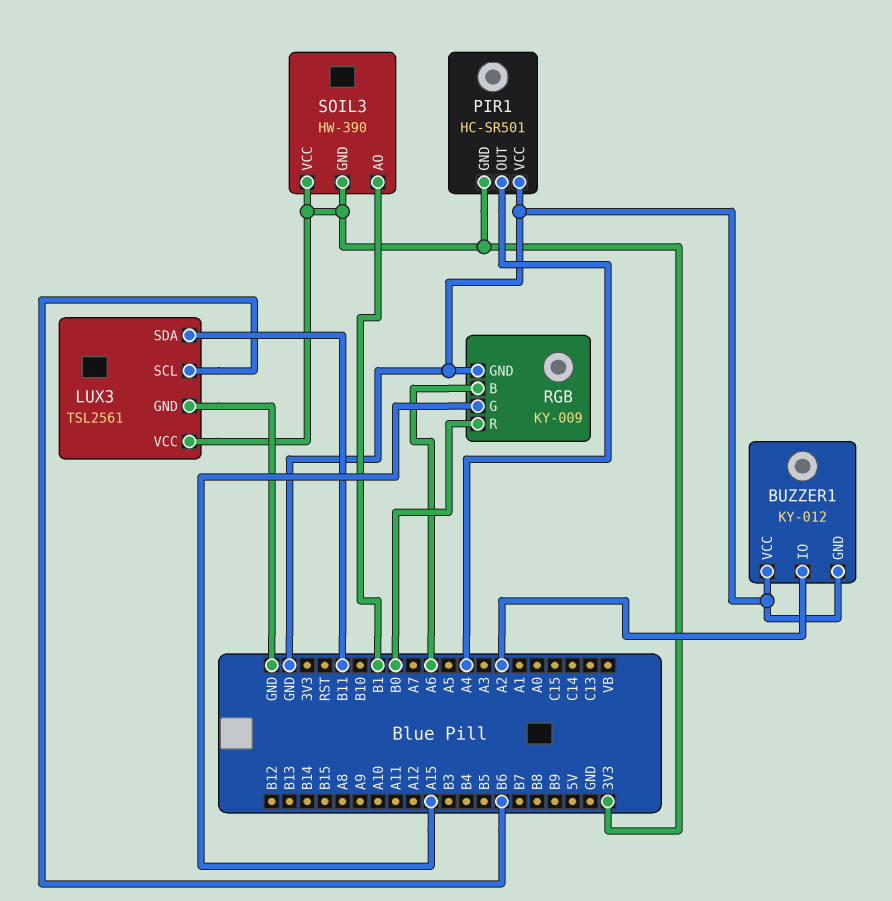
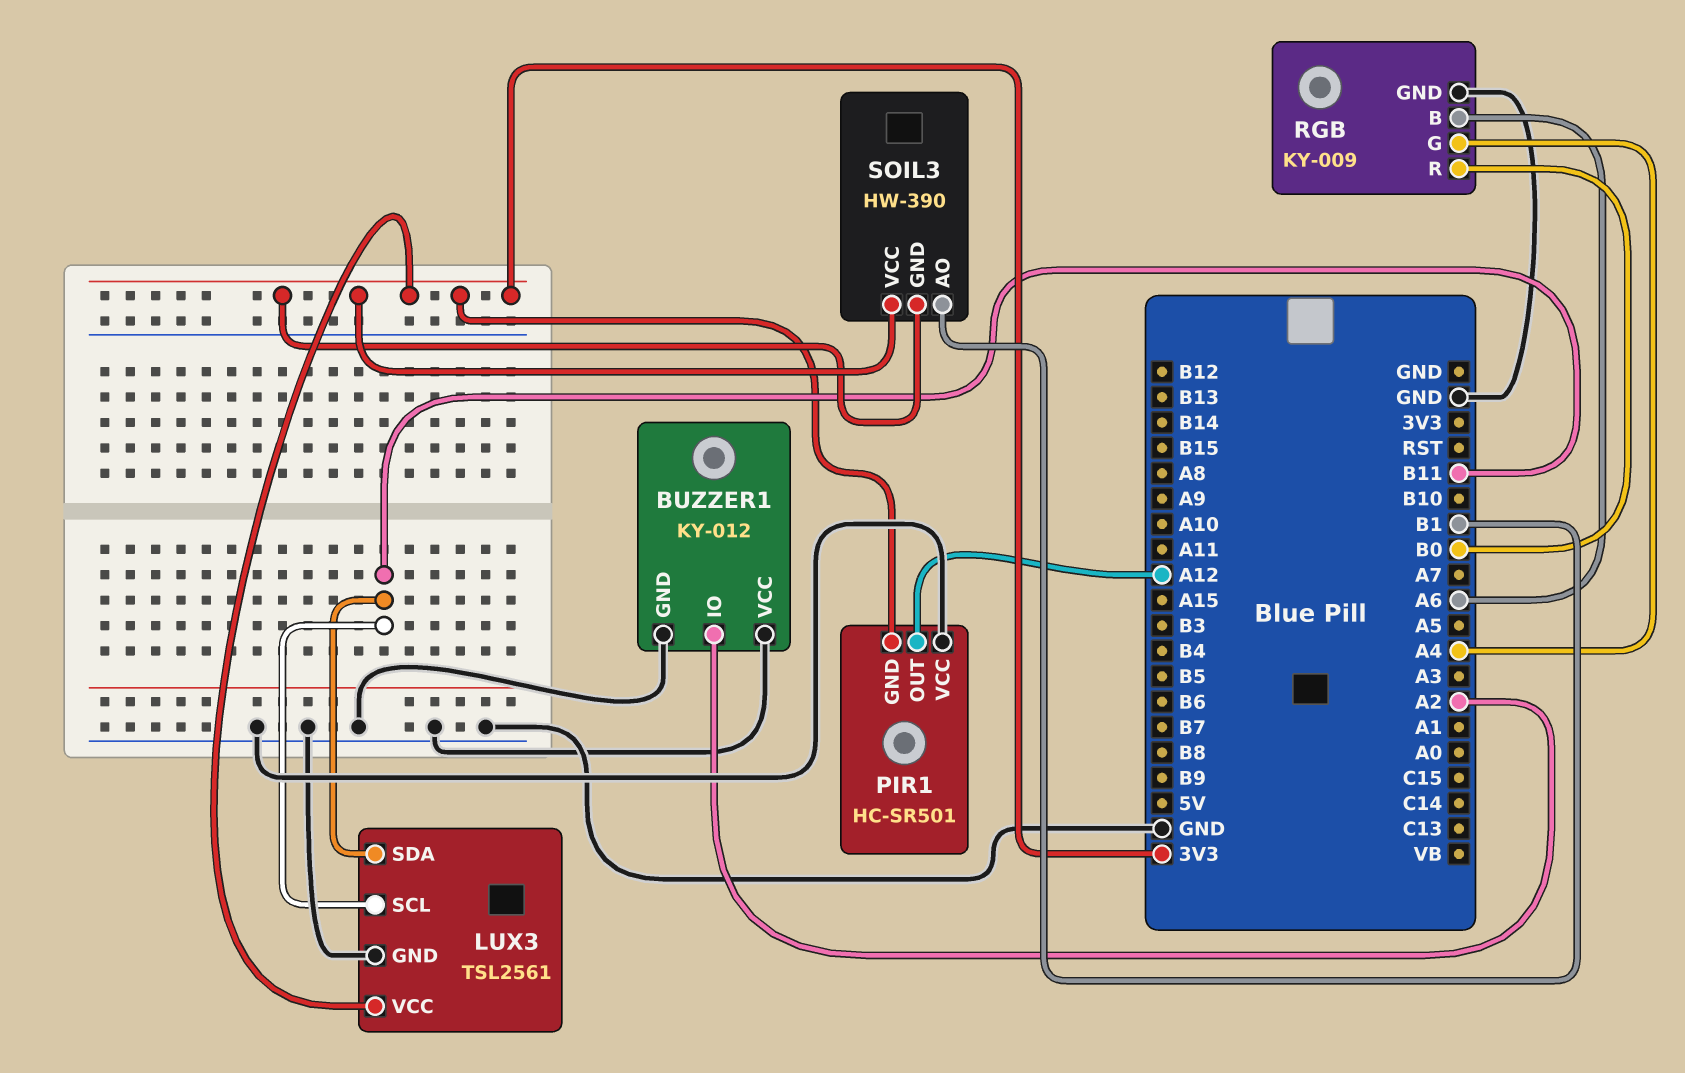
LUX3 pin SCL: B6 -> B11
PIR1 pin OUT: A4 -> A12
RGB pin G: A15 -> A4

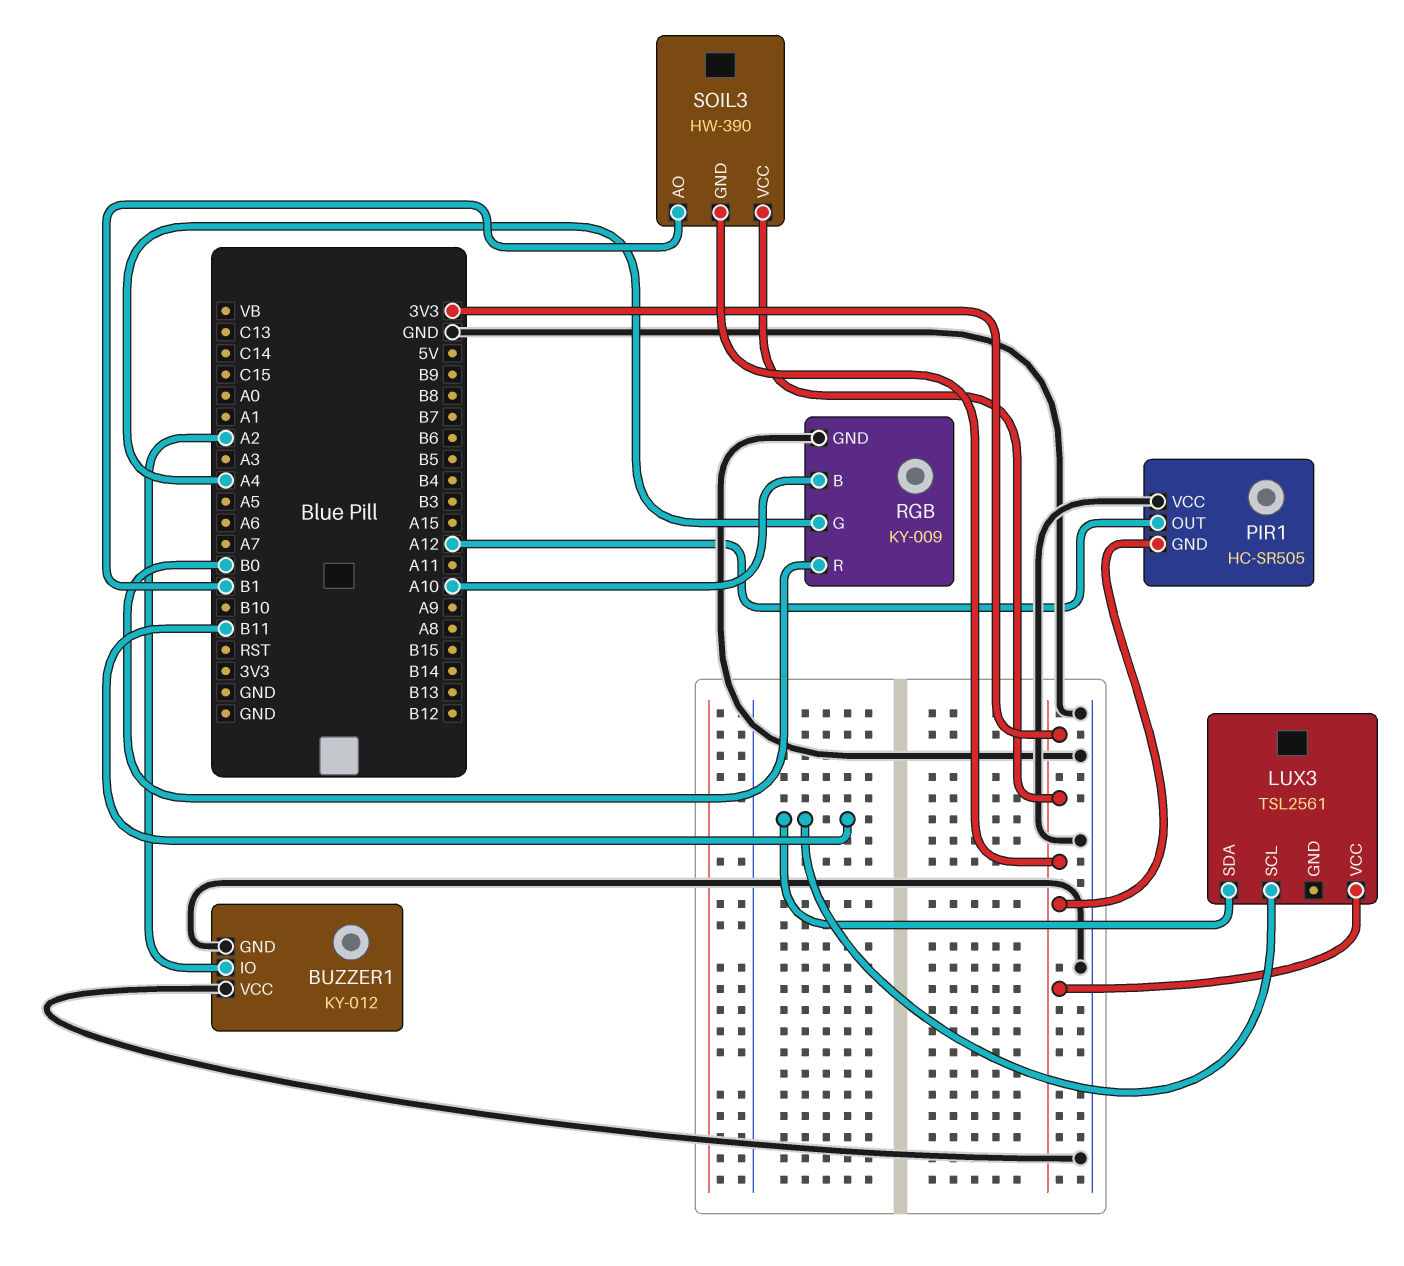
LUX3 pin GND: GND -> none
PIR1: HC-SR501 -> HC-SR505
RGB pin B: A6 -> A10

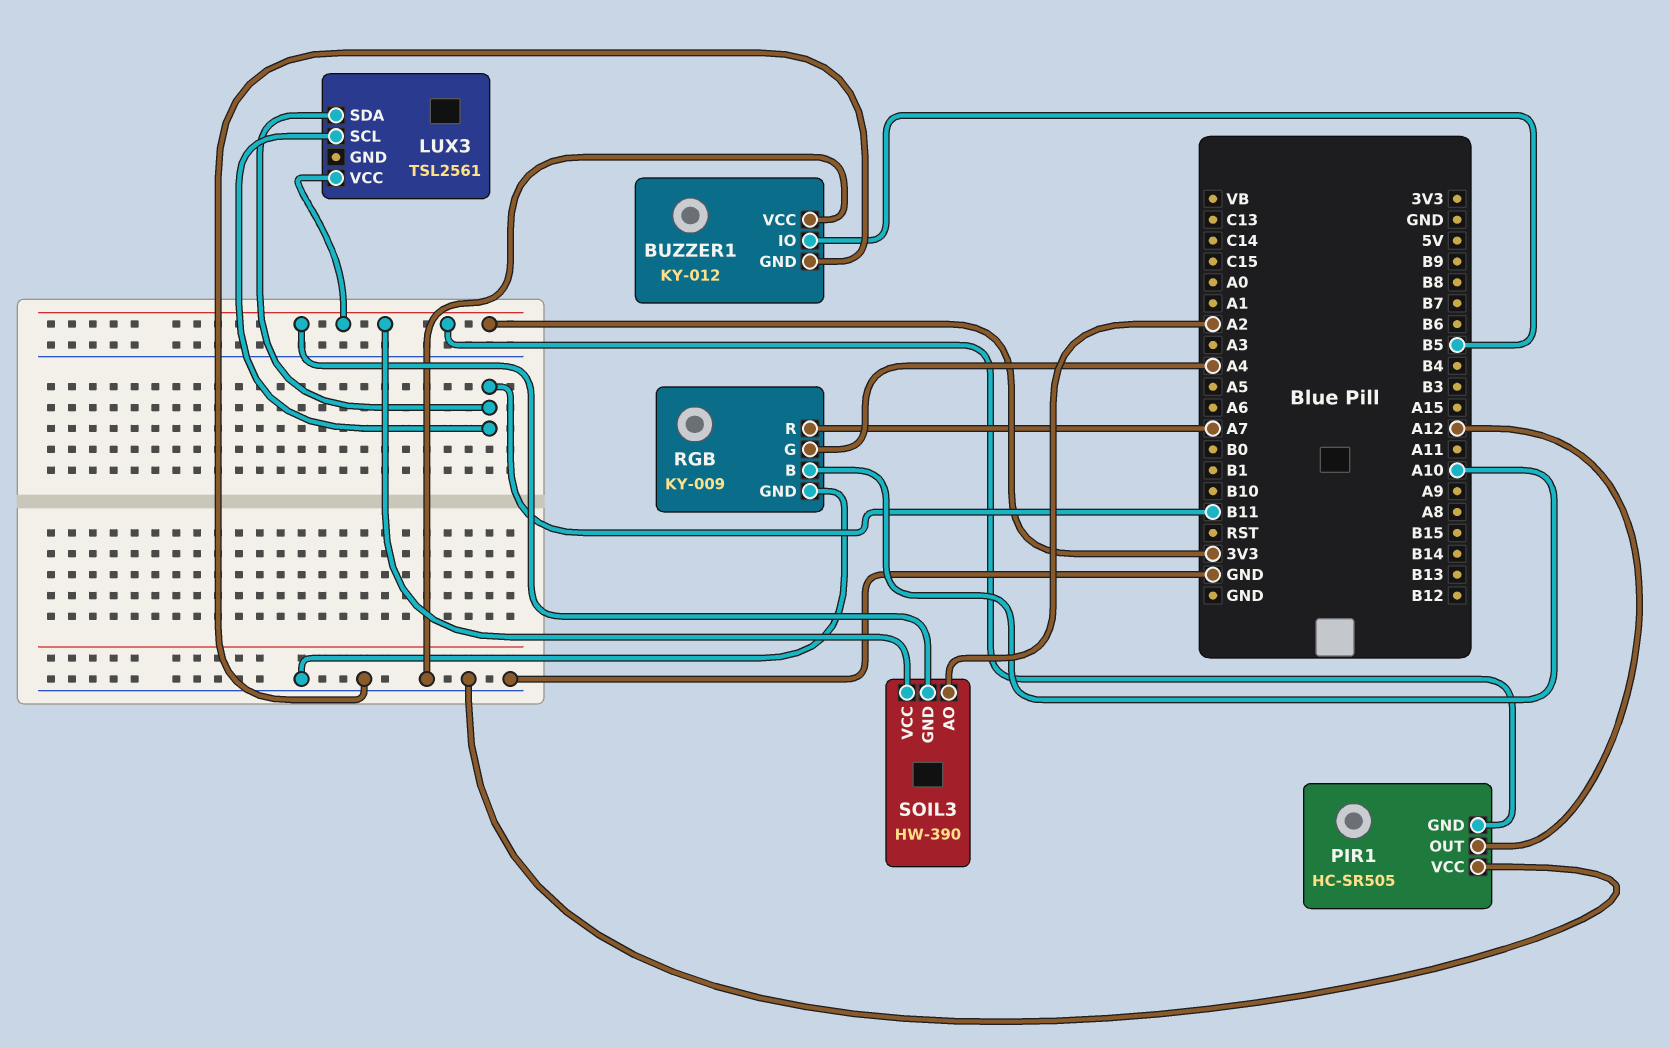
BUZZER1 pin IO: A2 -> B5
RGB pin R: B0 -> A7
SOIL3 pin AO: B1 -> A2

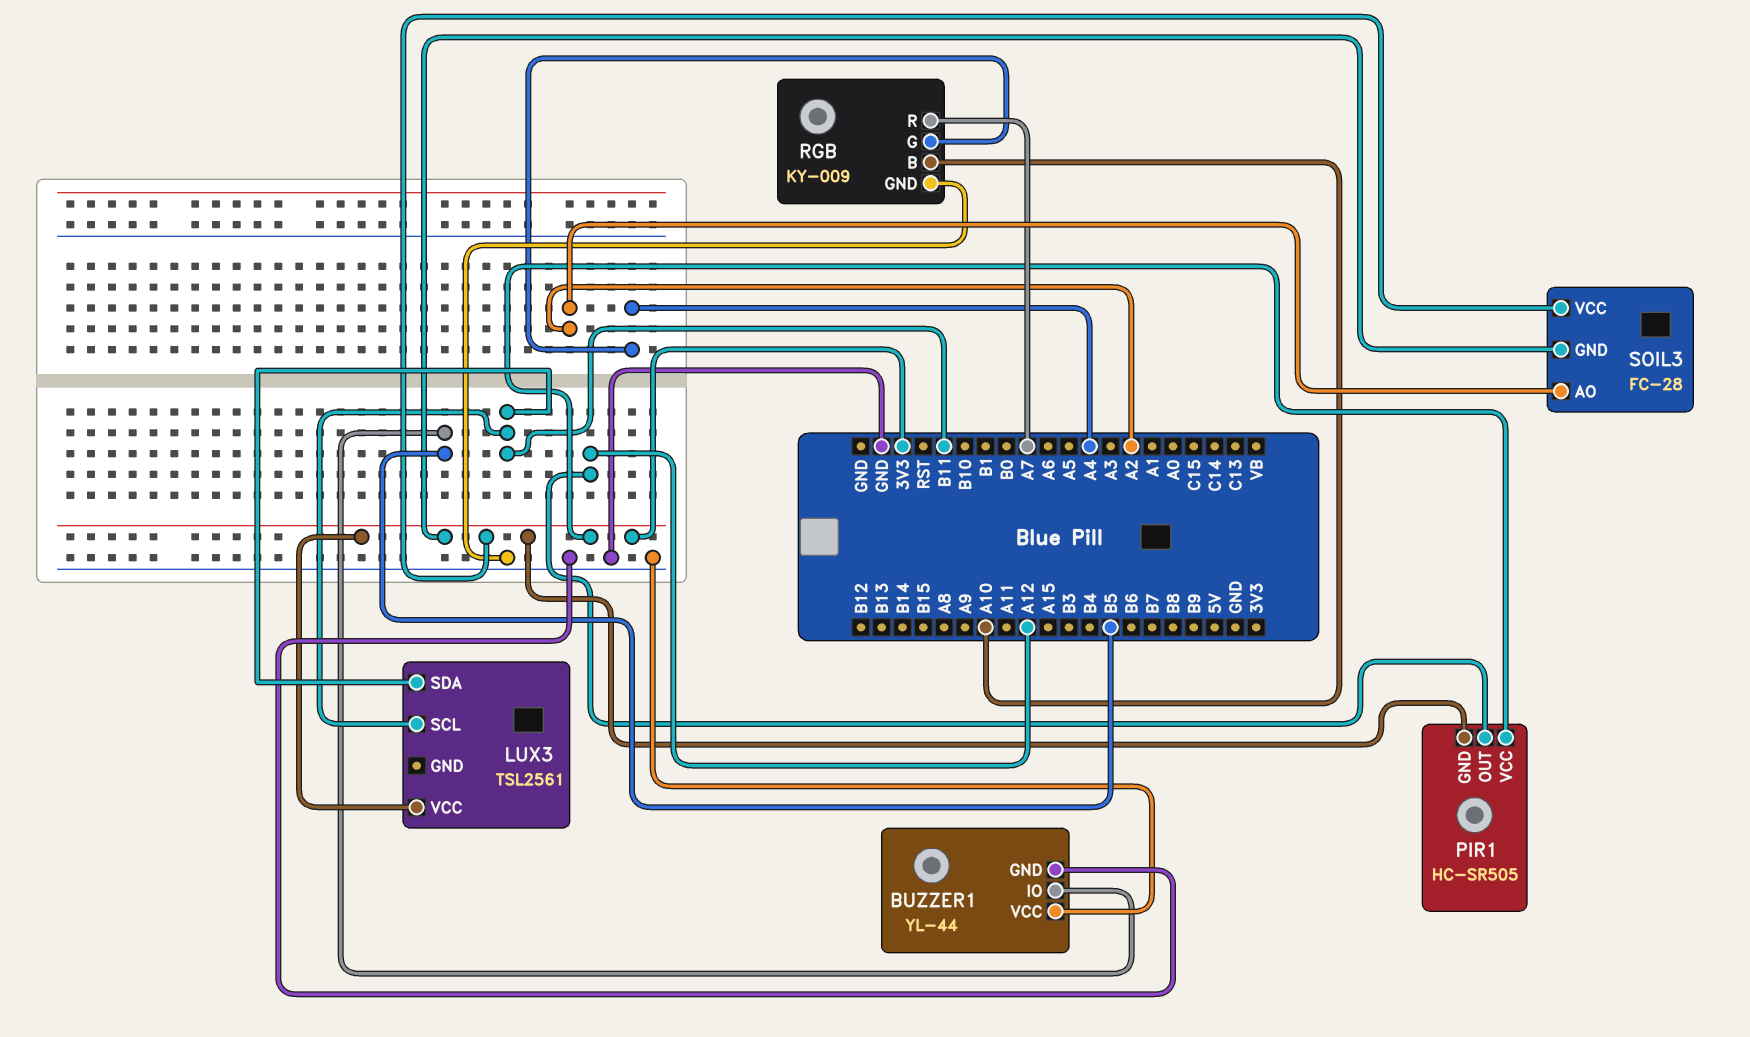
BUZZER1: KY-012 -> YL-44
PIR1 pin VCC: GND -> 3V3
SOIL3: HW-390 -> FC-28

